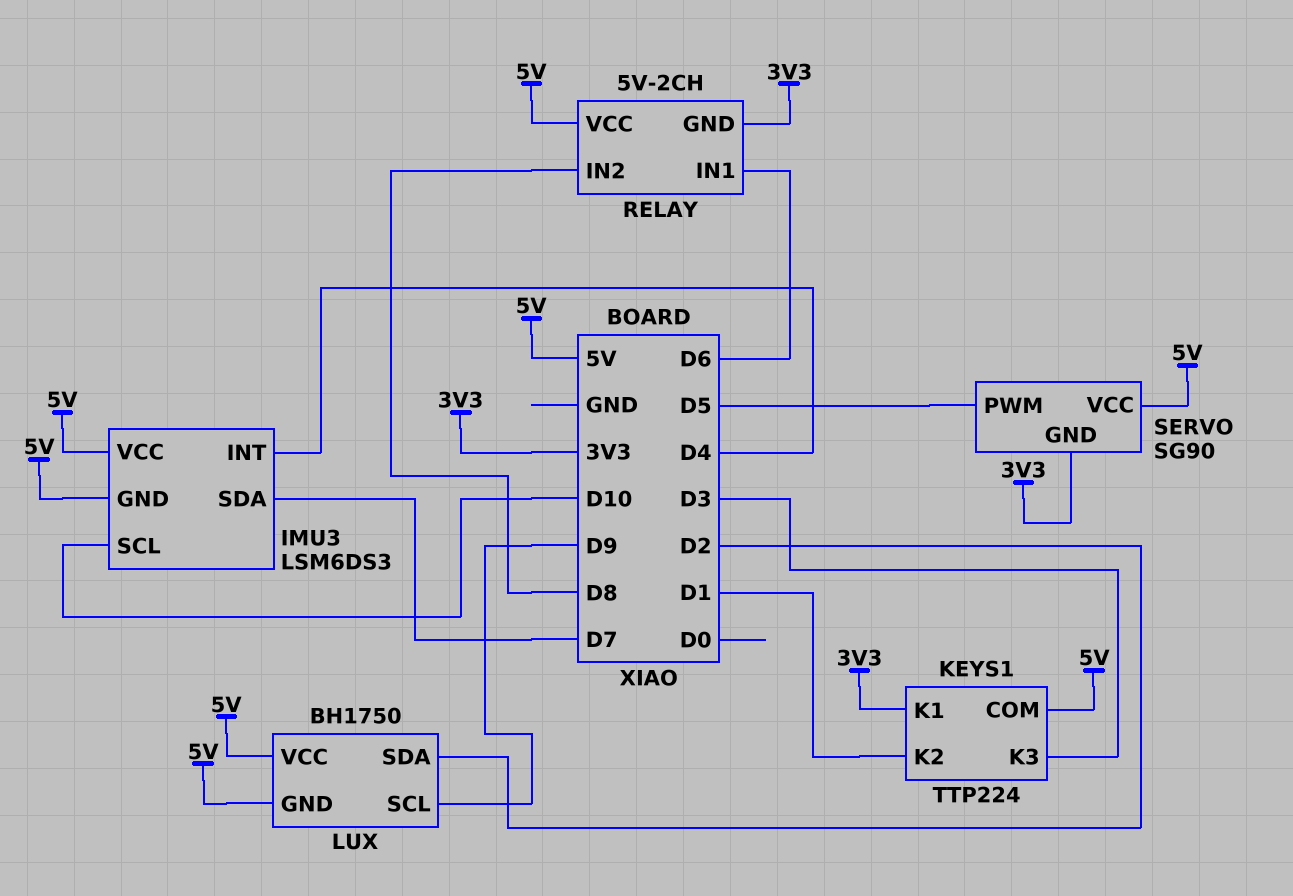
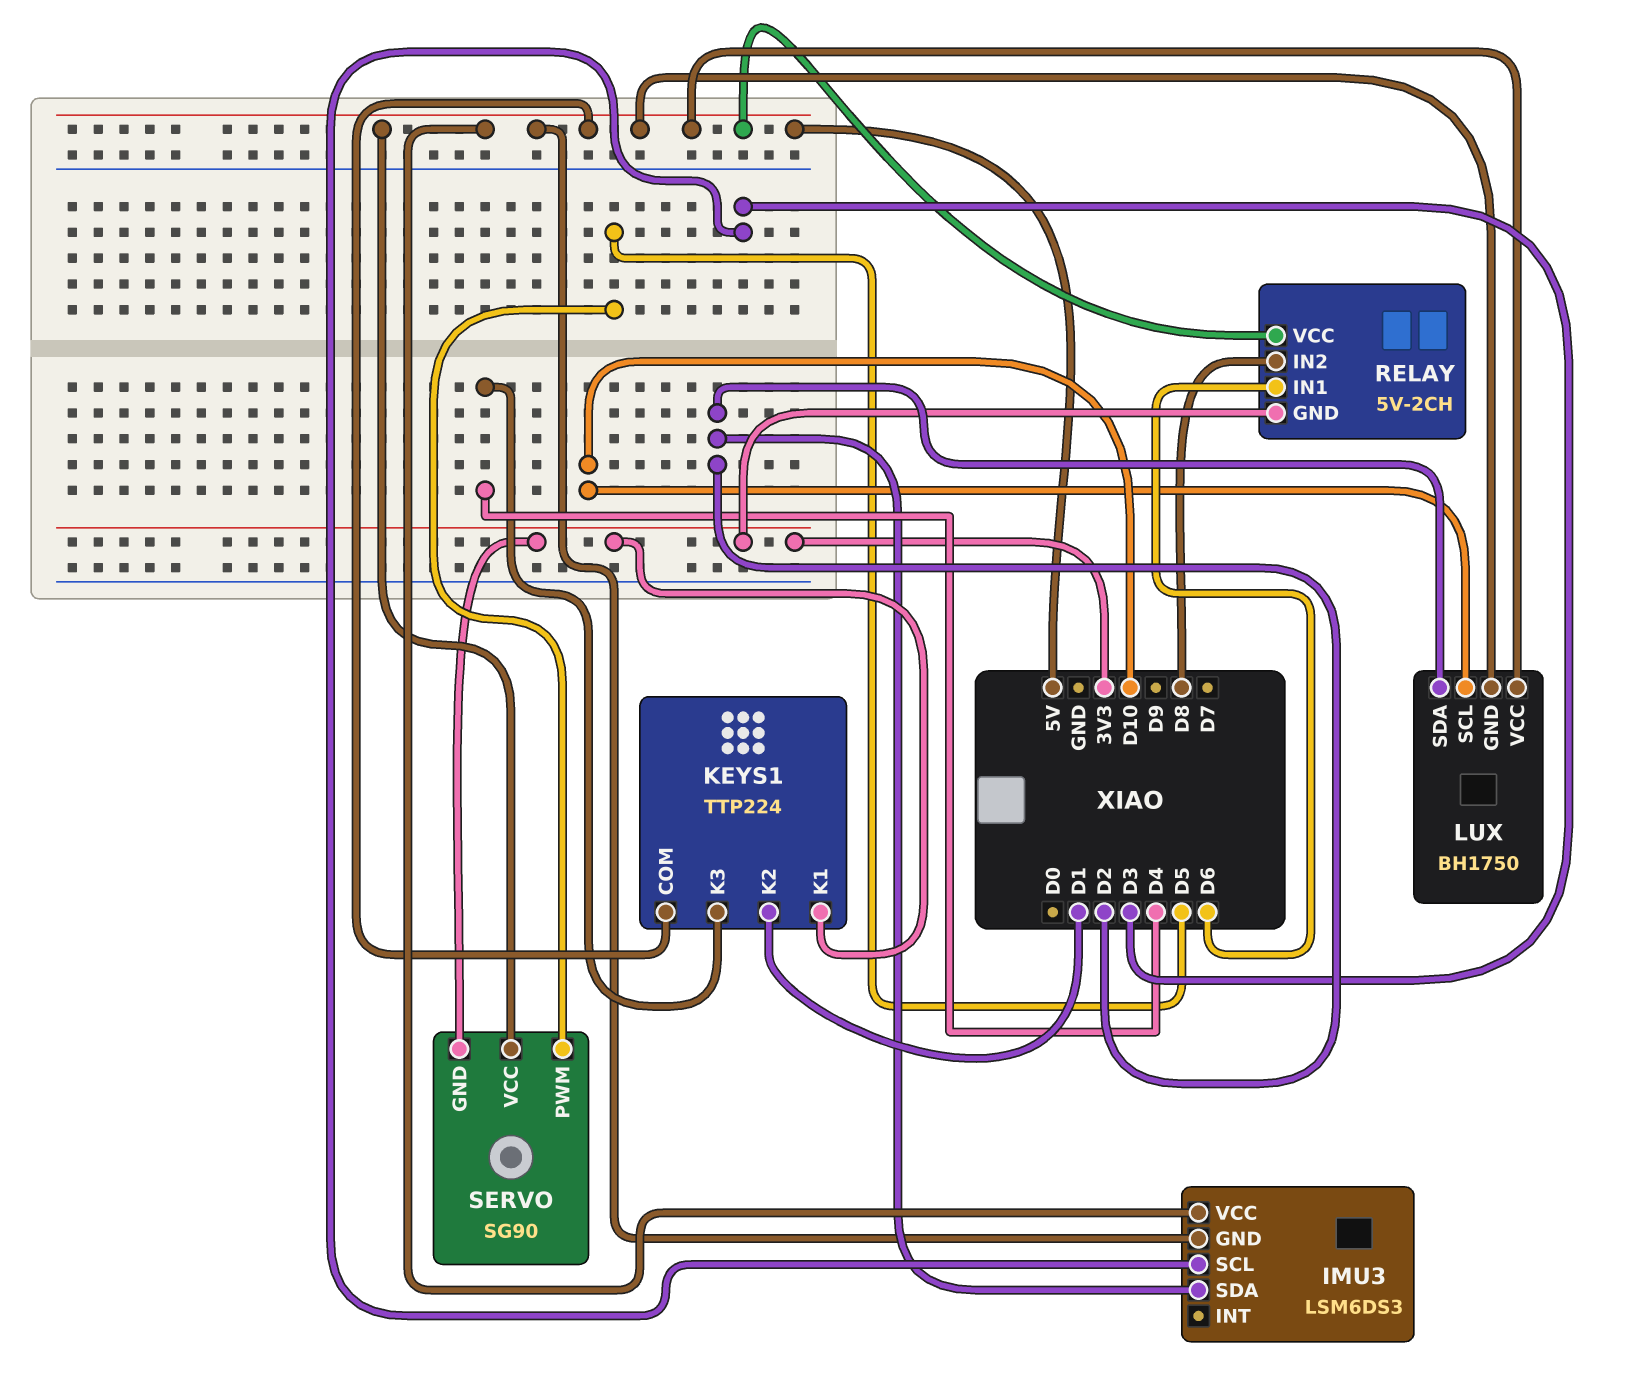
IMU3 pin INT: D4 -> none
IMU3 pin SCL: D10 -> D3
IMU3 pin SDA: D7 -> D2
KEYS1 pin K3: D3 -> D4
LUX pin SCL: D9 -> D10

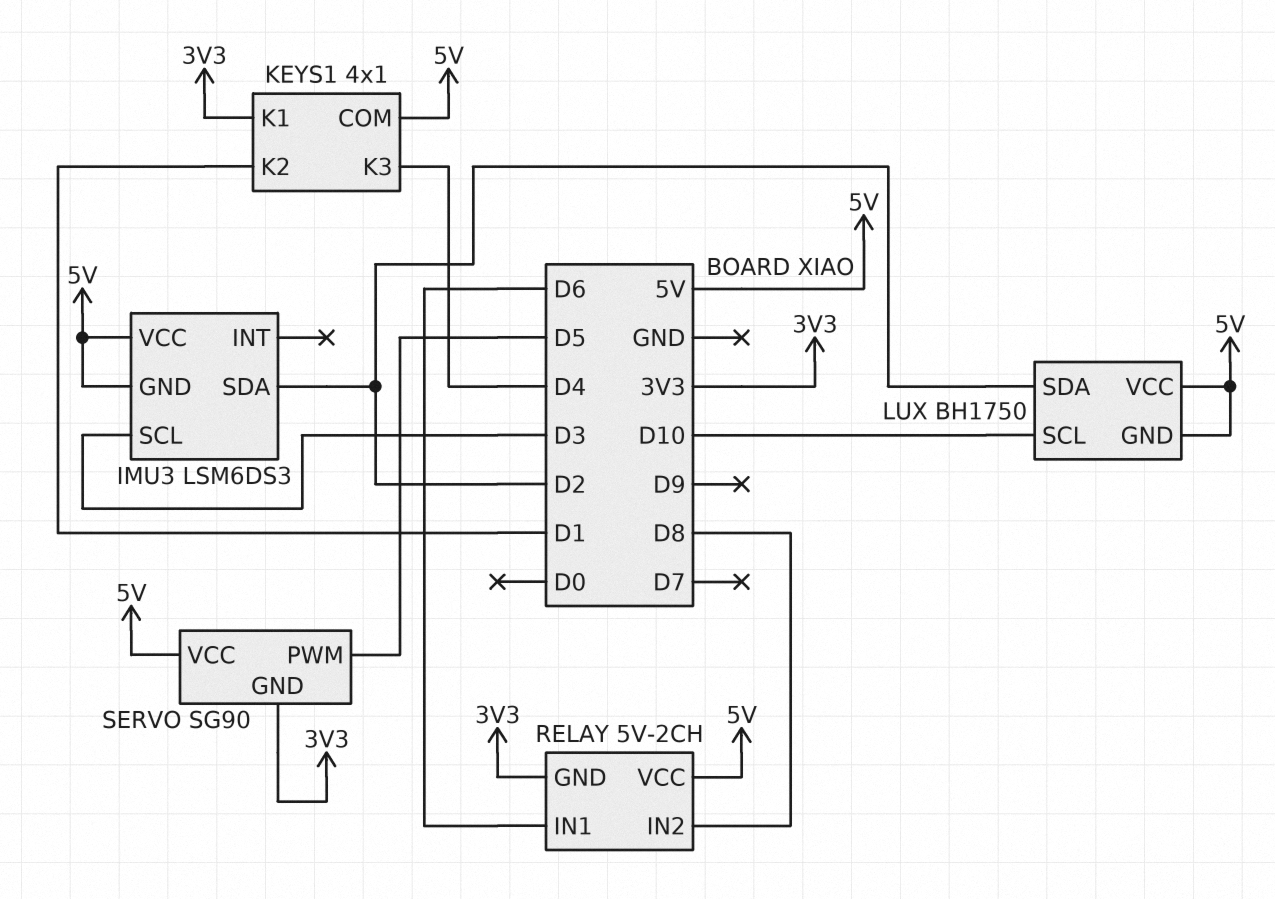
KEYS1: TTP224 -> 4x1

